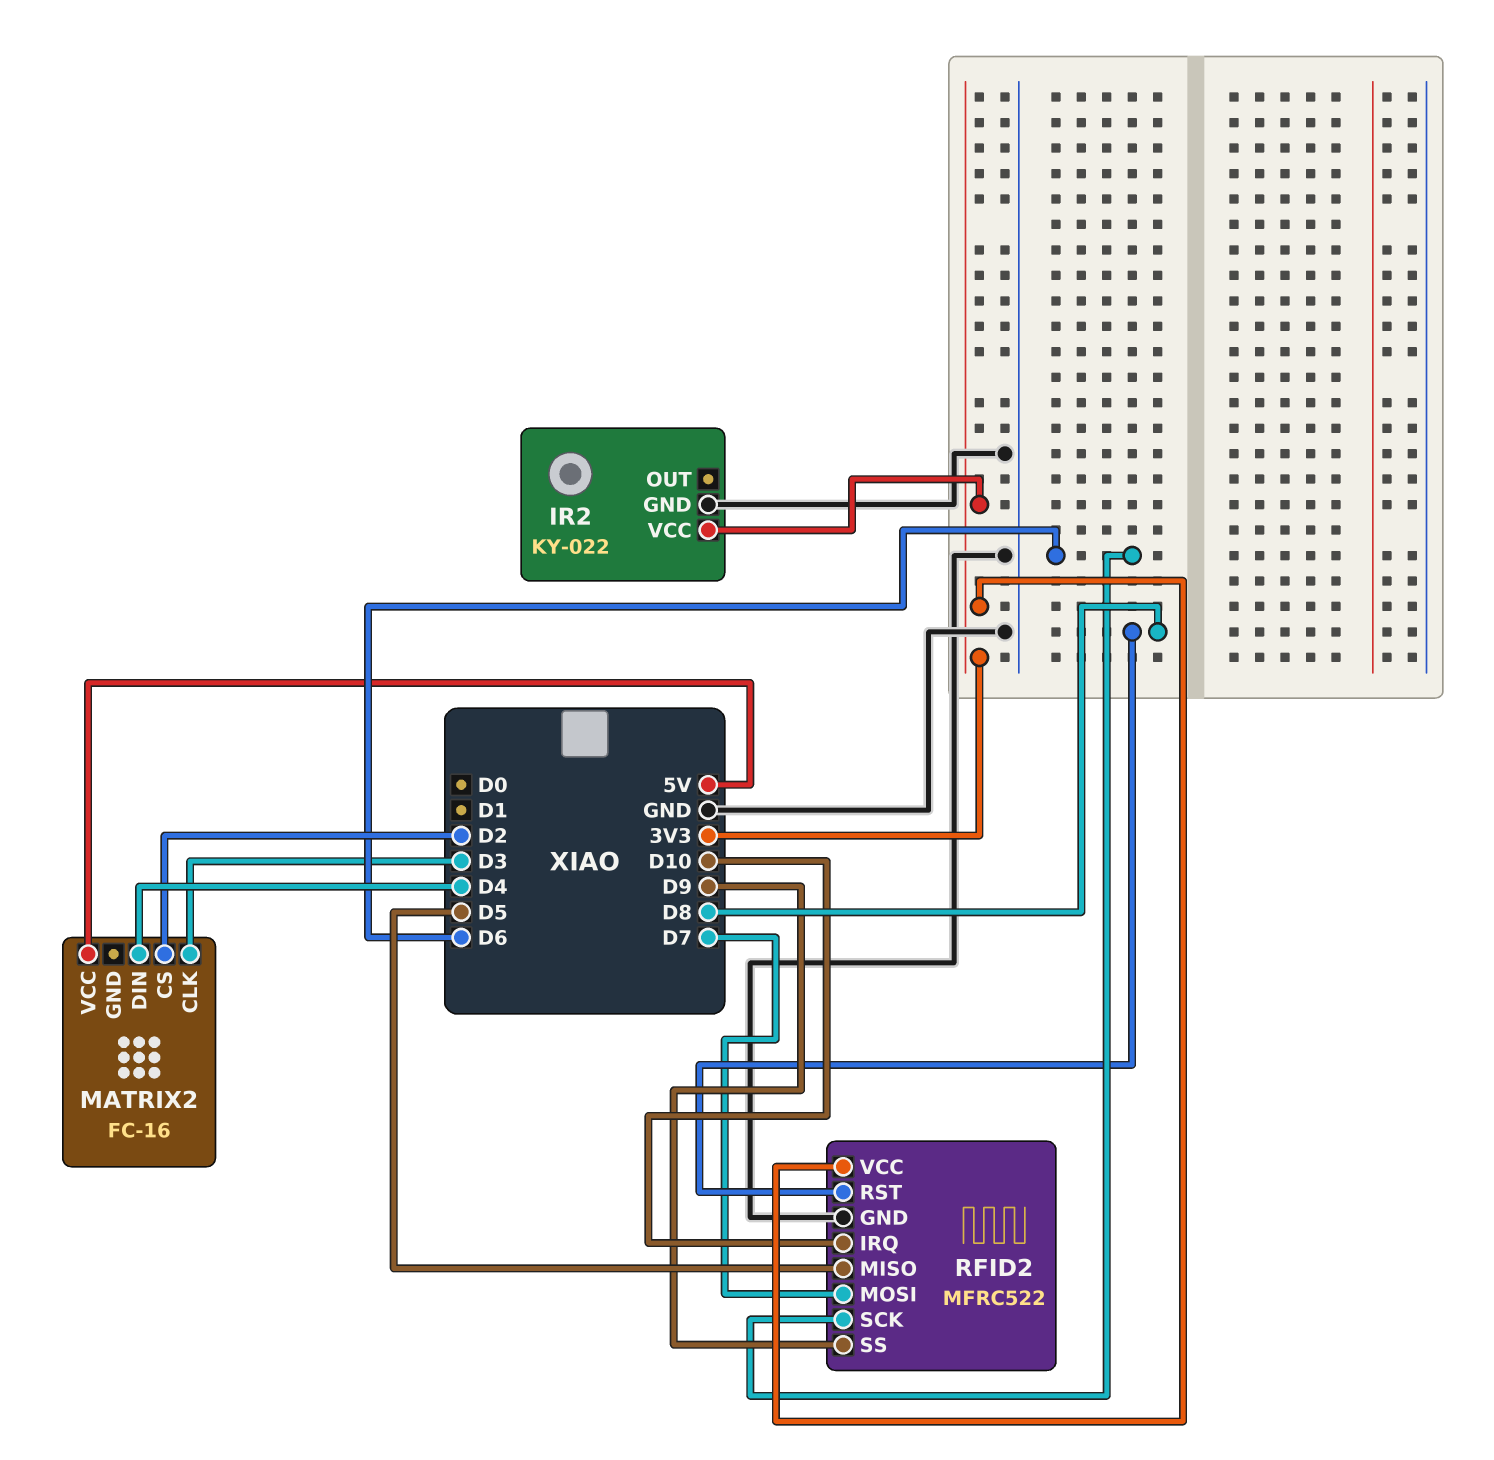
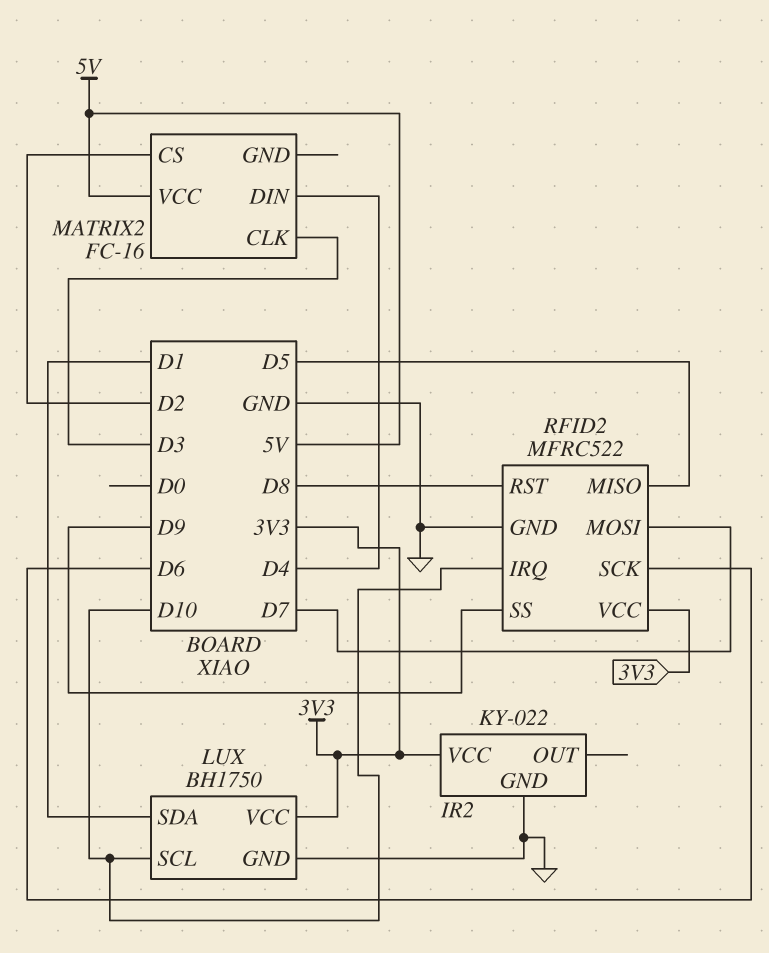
LUX: none -> BH1750
LUX pin GND: none -> GND
LUX pin SCL: none -> D10
LUX pin SDA: none -> D1
LUX pin VCC: none -> 3V3

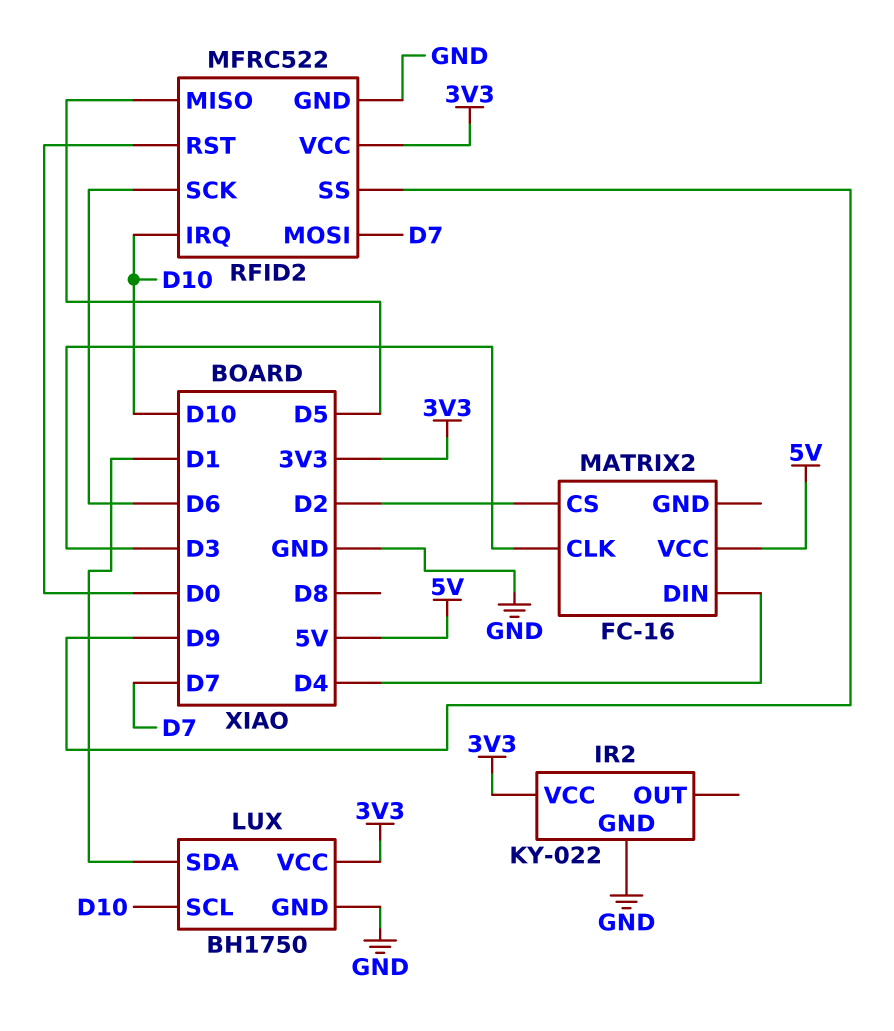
RFID2 pin RST: D8 -> D0

